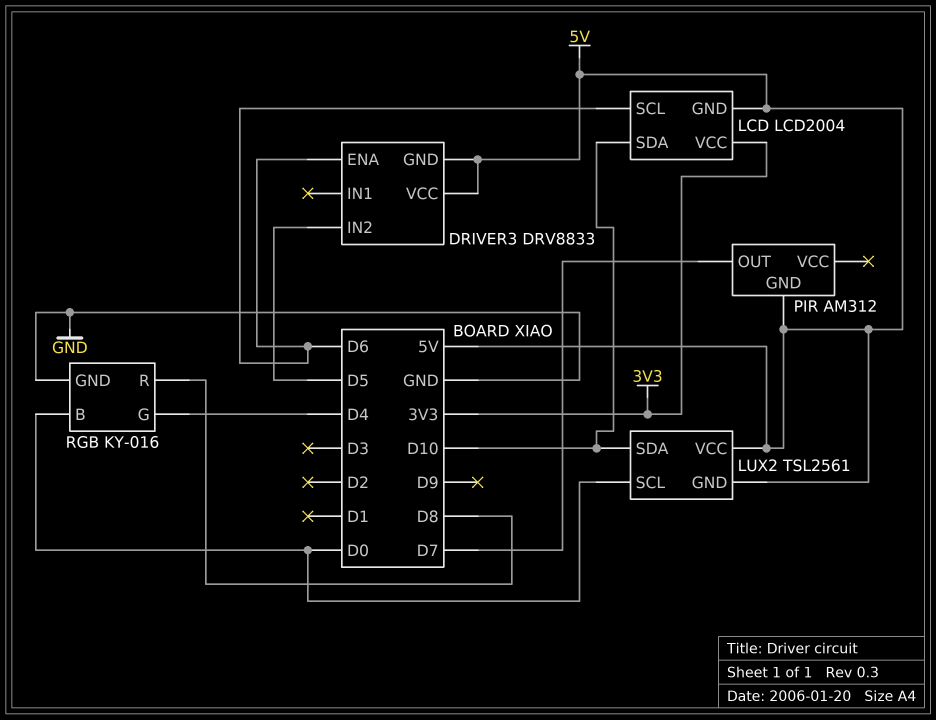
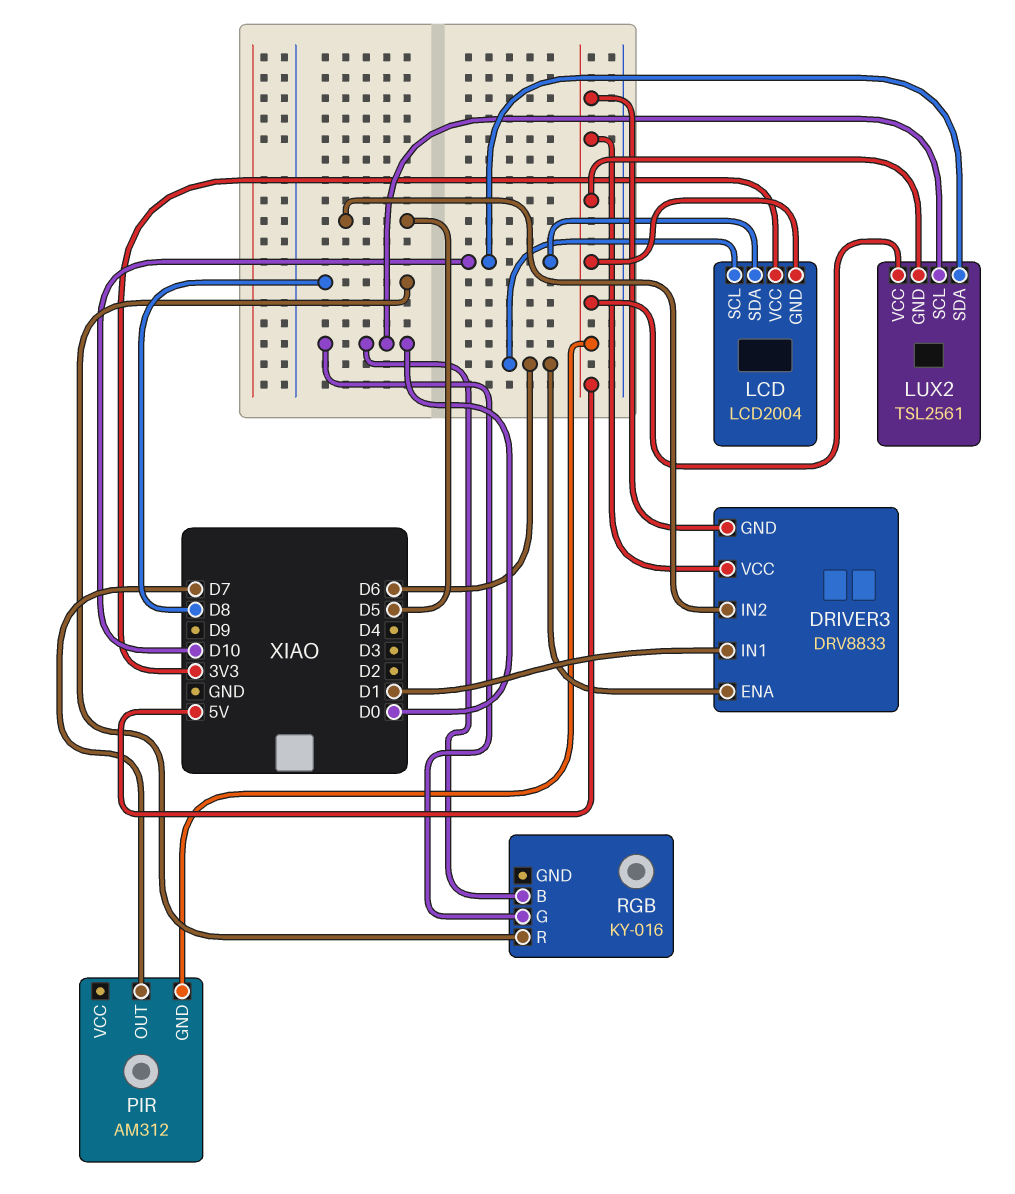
DRIVER3 pin IN1: none -> D1
RGB pin G: D4 -> D0
RGB pin GND: GND -> none

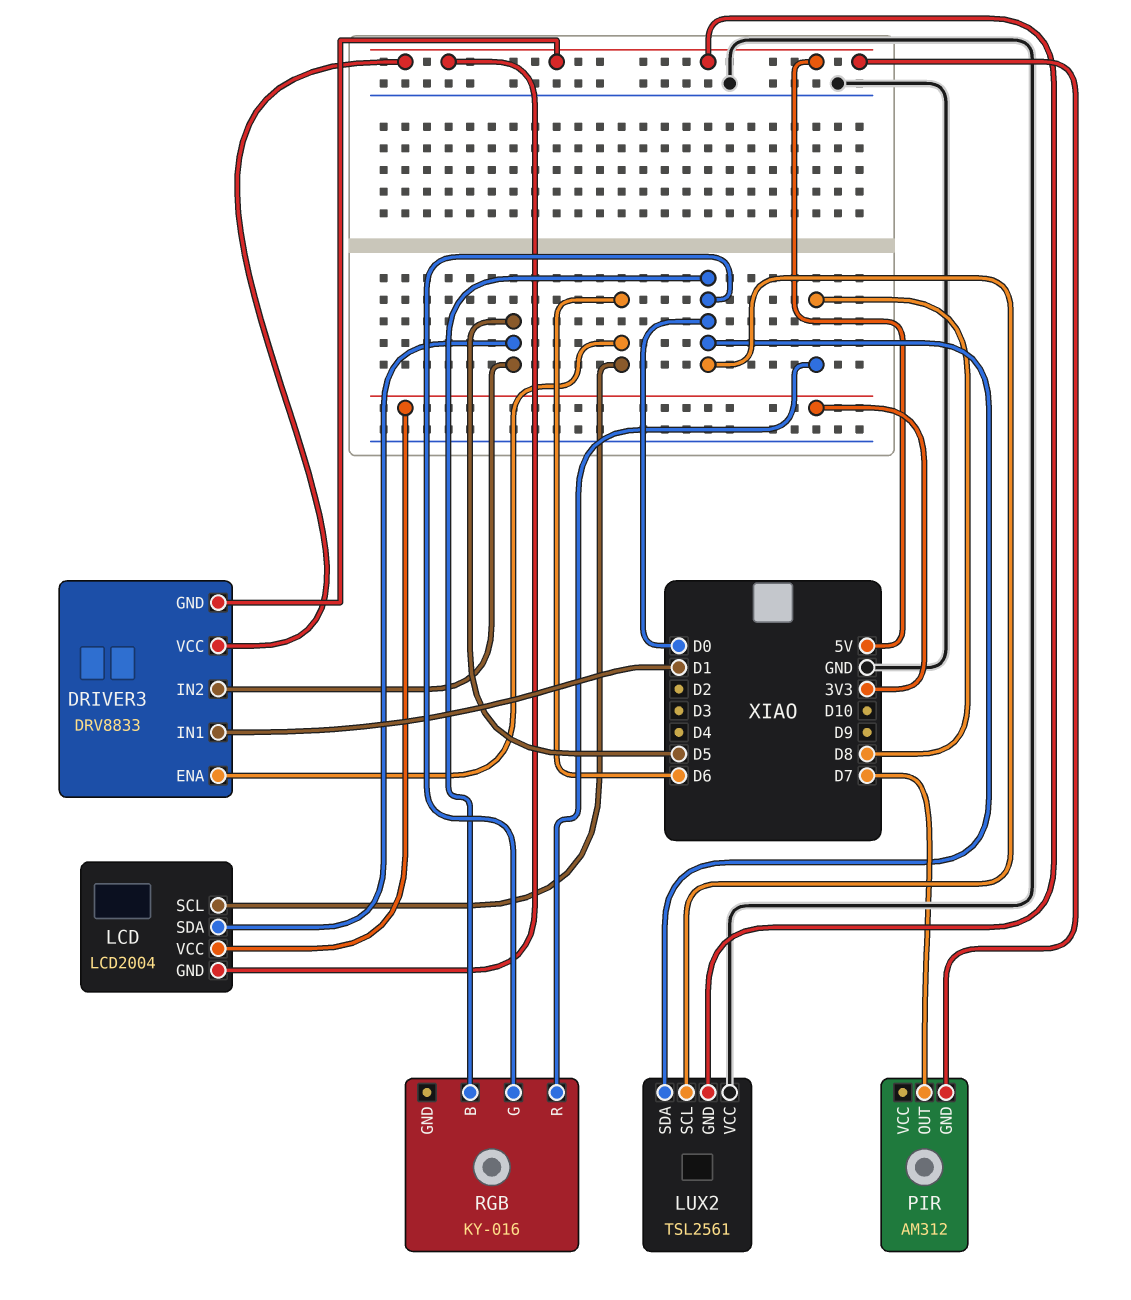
LCD pin SDA: D10 -> D5
LUX2 pin SDA: D10 -> D0
LUX2 pin VCC: 5V -> GND

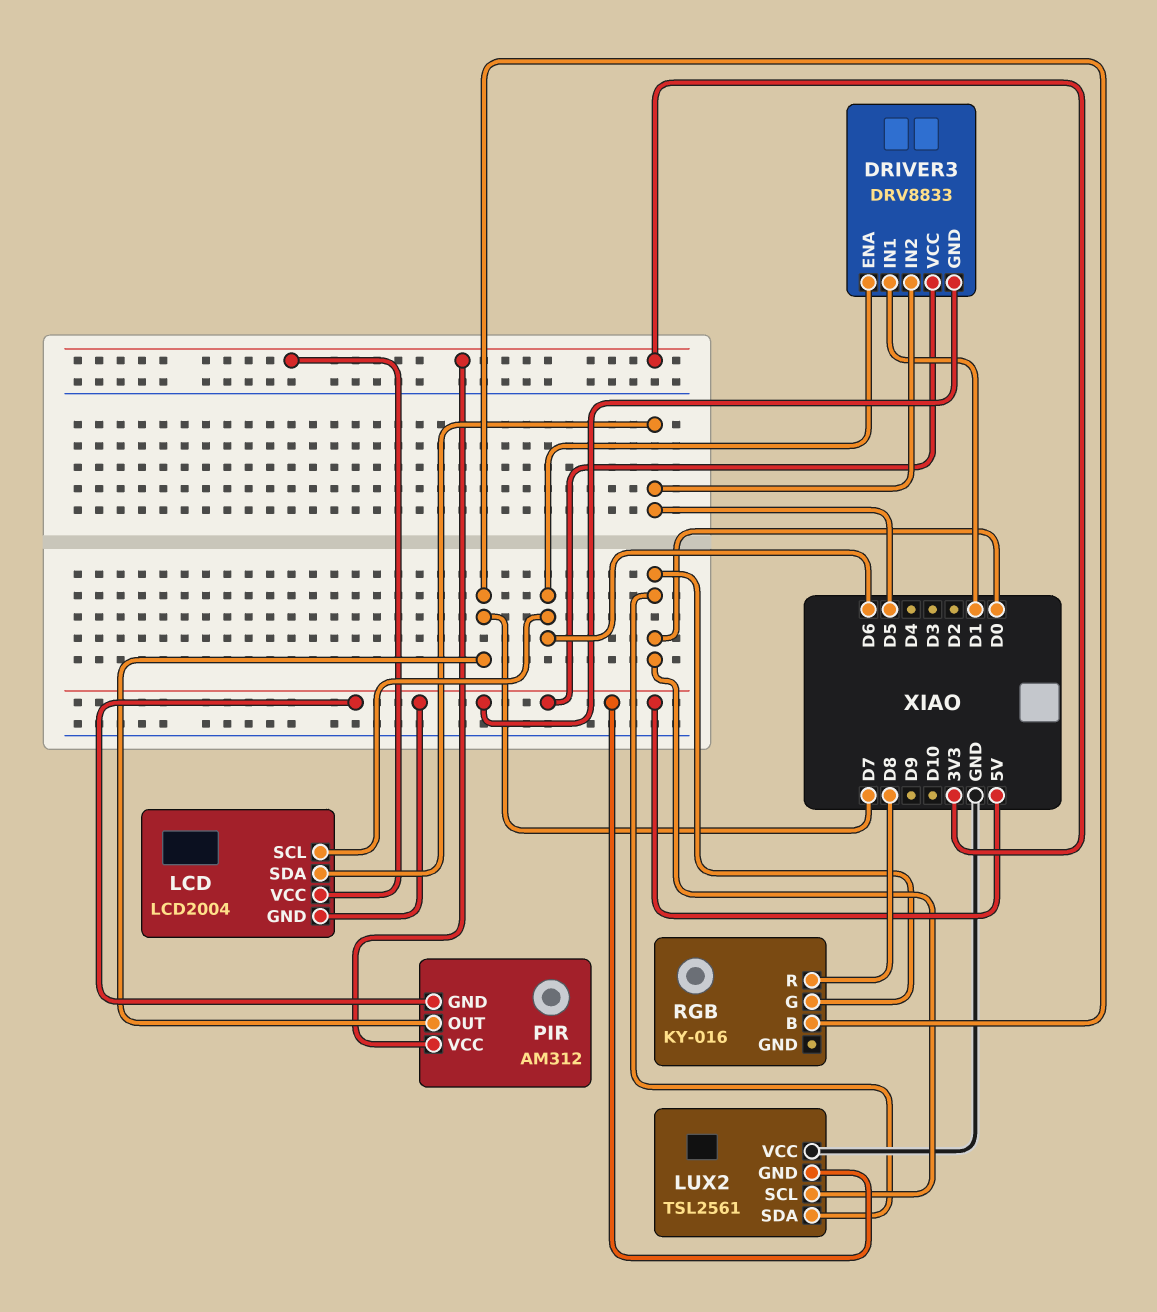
PIR pin VCC: none -> 3V3
RGB pin B: D0 -> D7

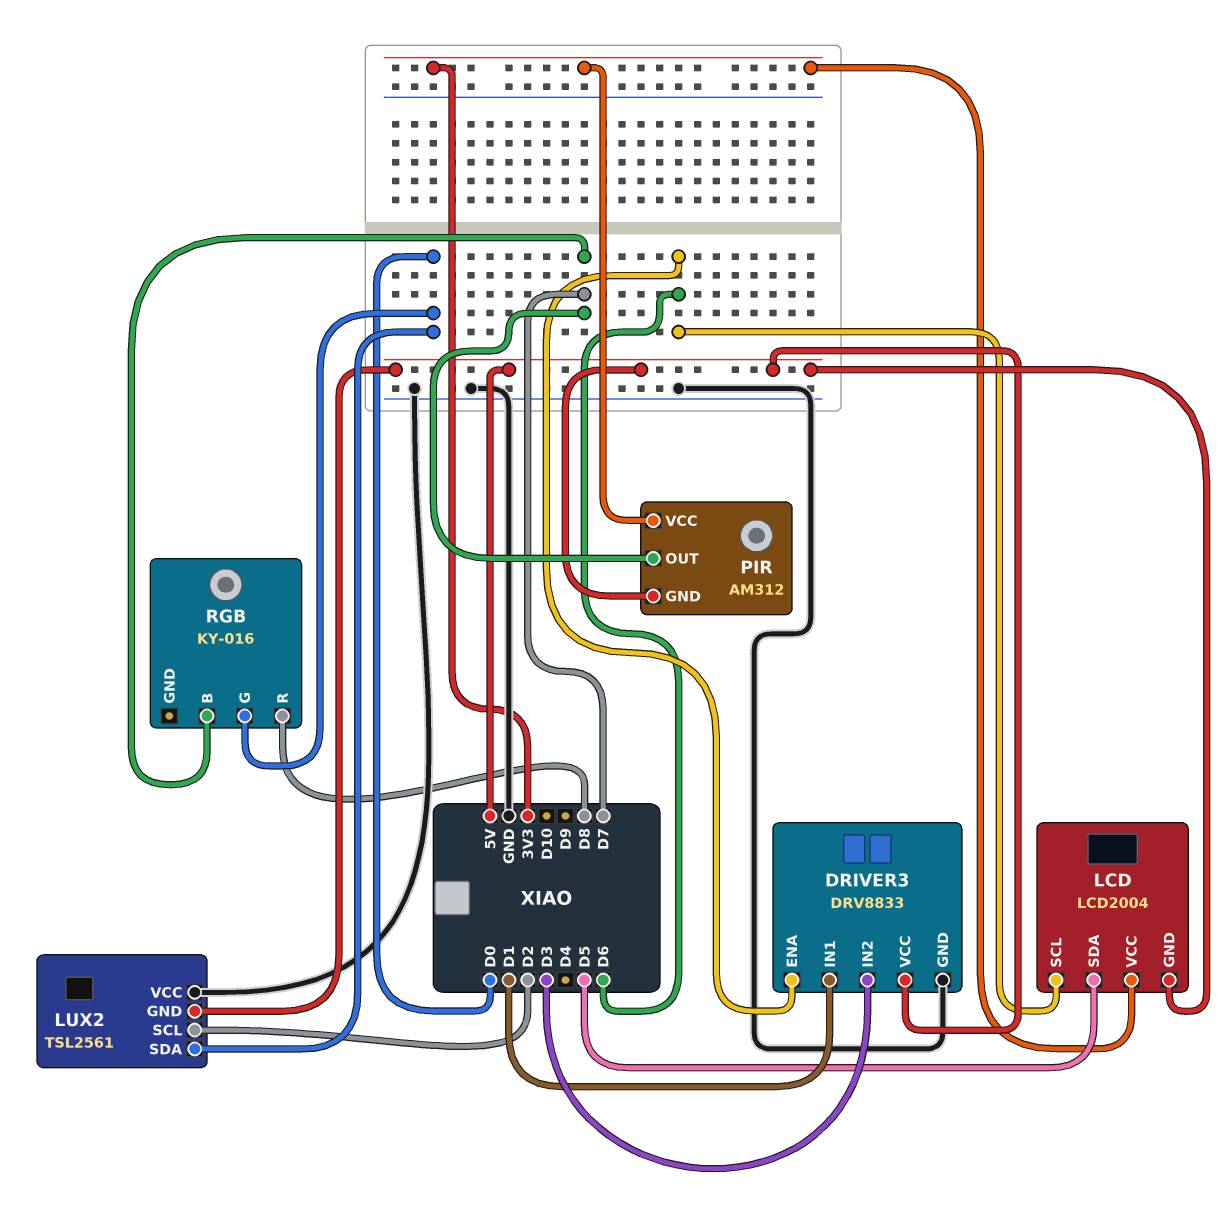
DRIVER3 pin GND: 5V -> GND
DRIVER3 pin IN2: D5 -> D3
LUX2 pin SCL: D0 -> D2

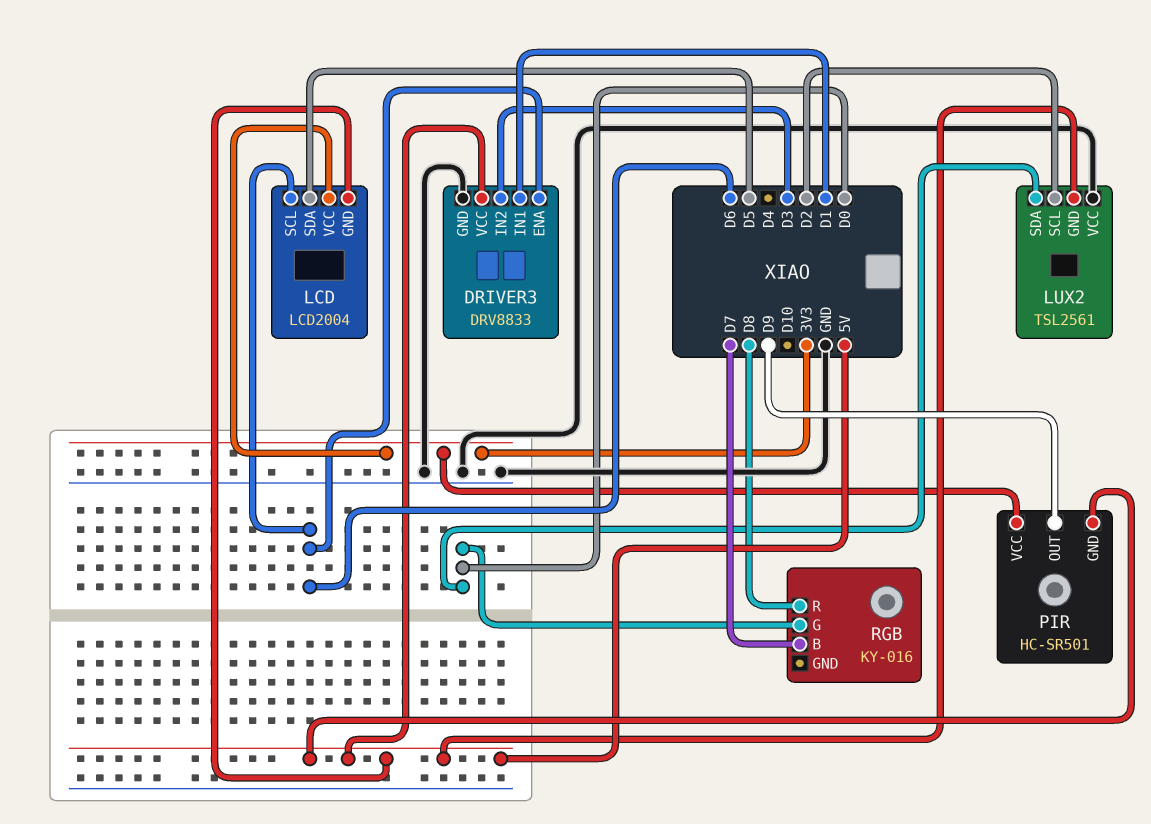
PIR: AM312 -> HC-SR501
PIR pin OUT: D7 -> D9

